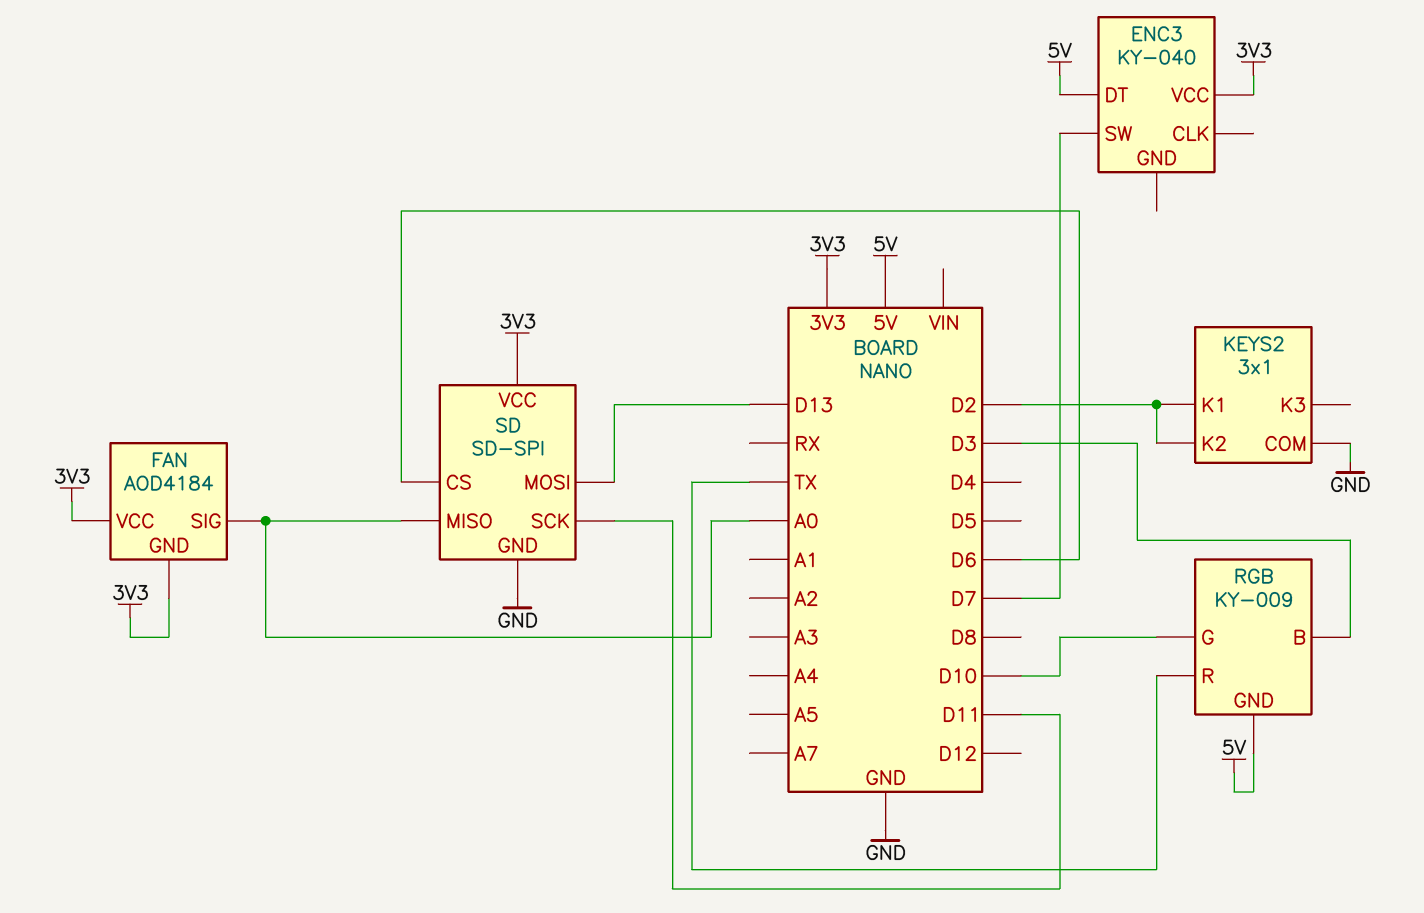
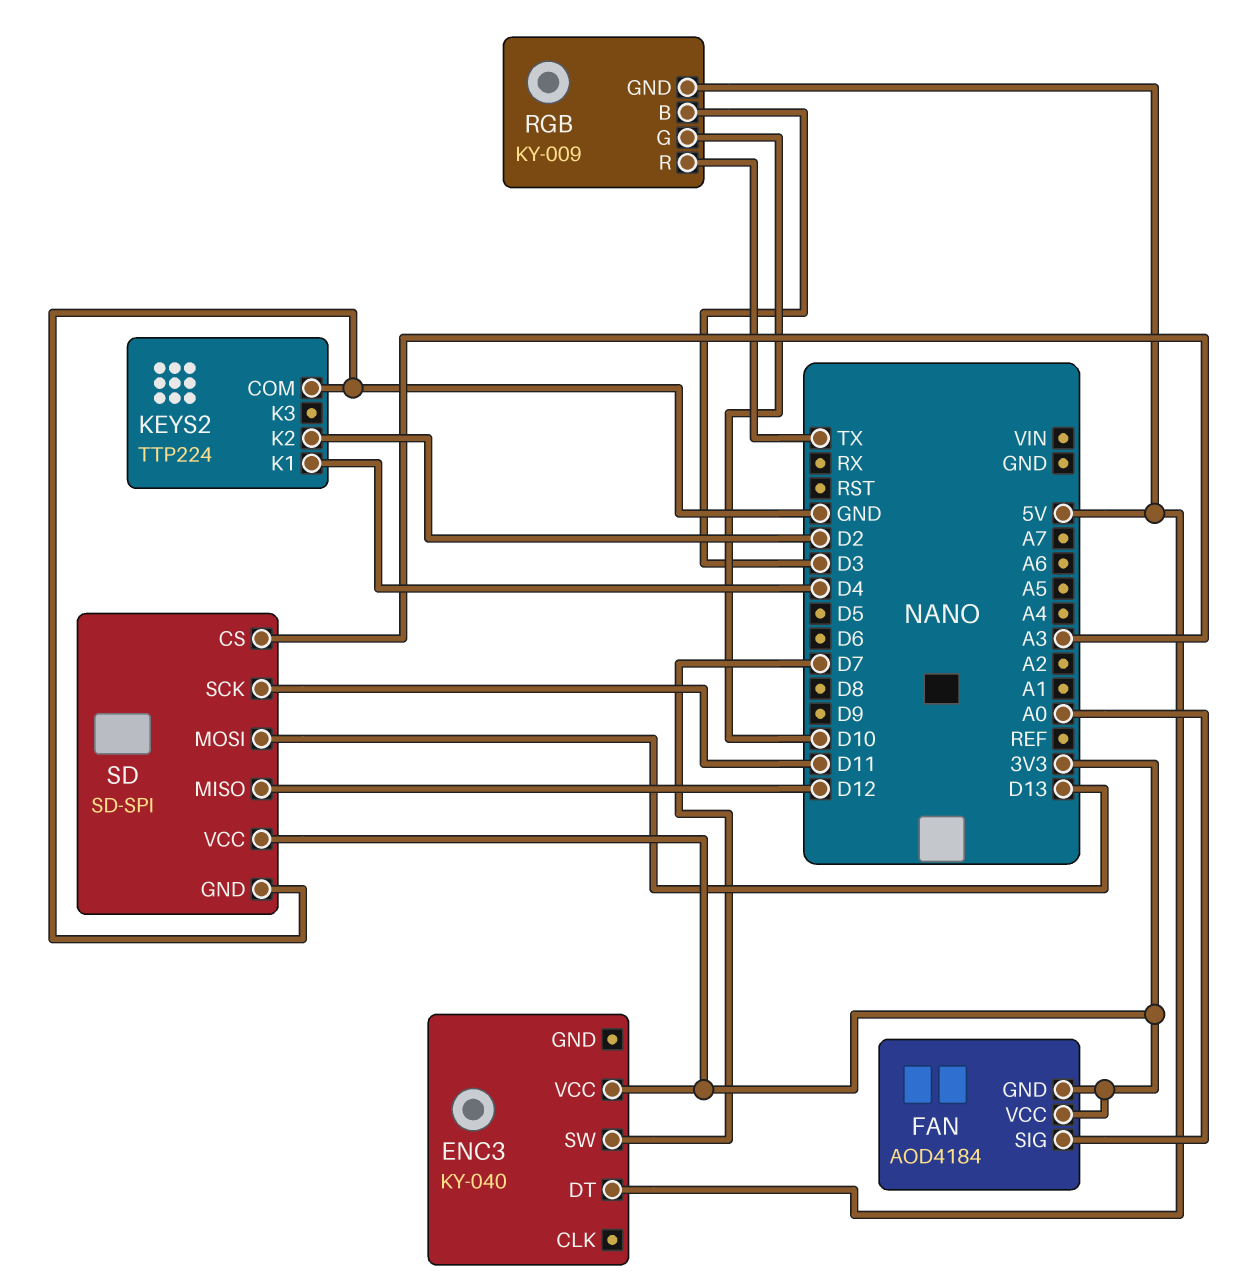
KEYS2: 3x1 -> TTP224
KEYS2 pin K1: D2 -> D4
SD pin CS: D6 -> A3
SD pin MISO: A0 -> D12

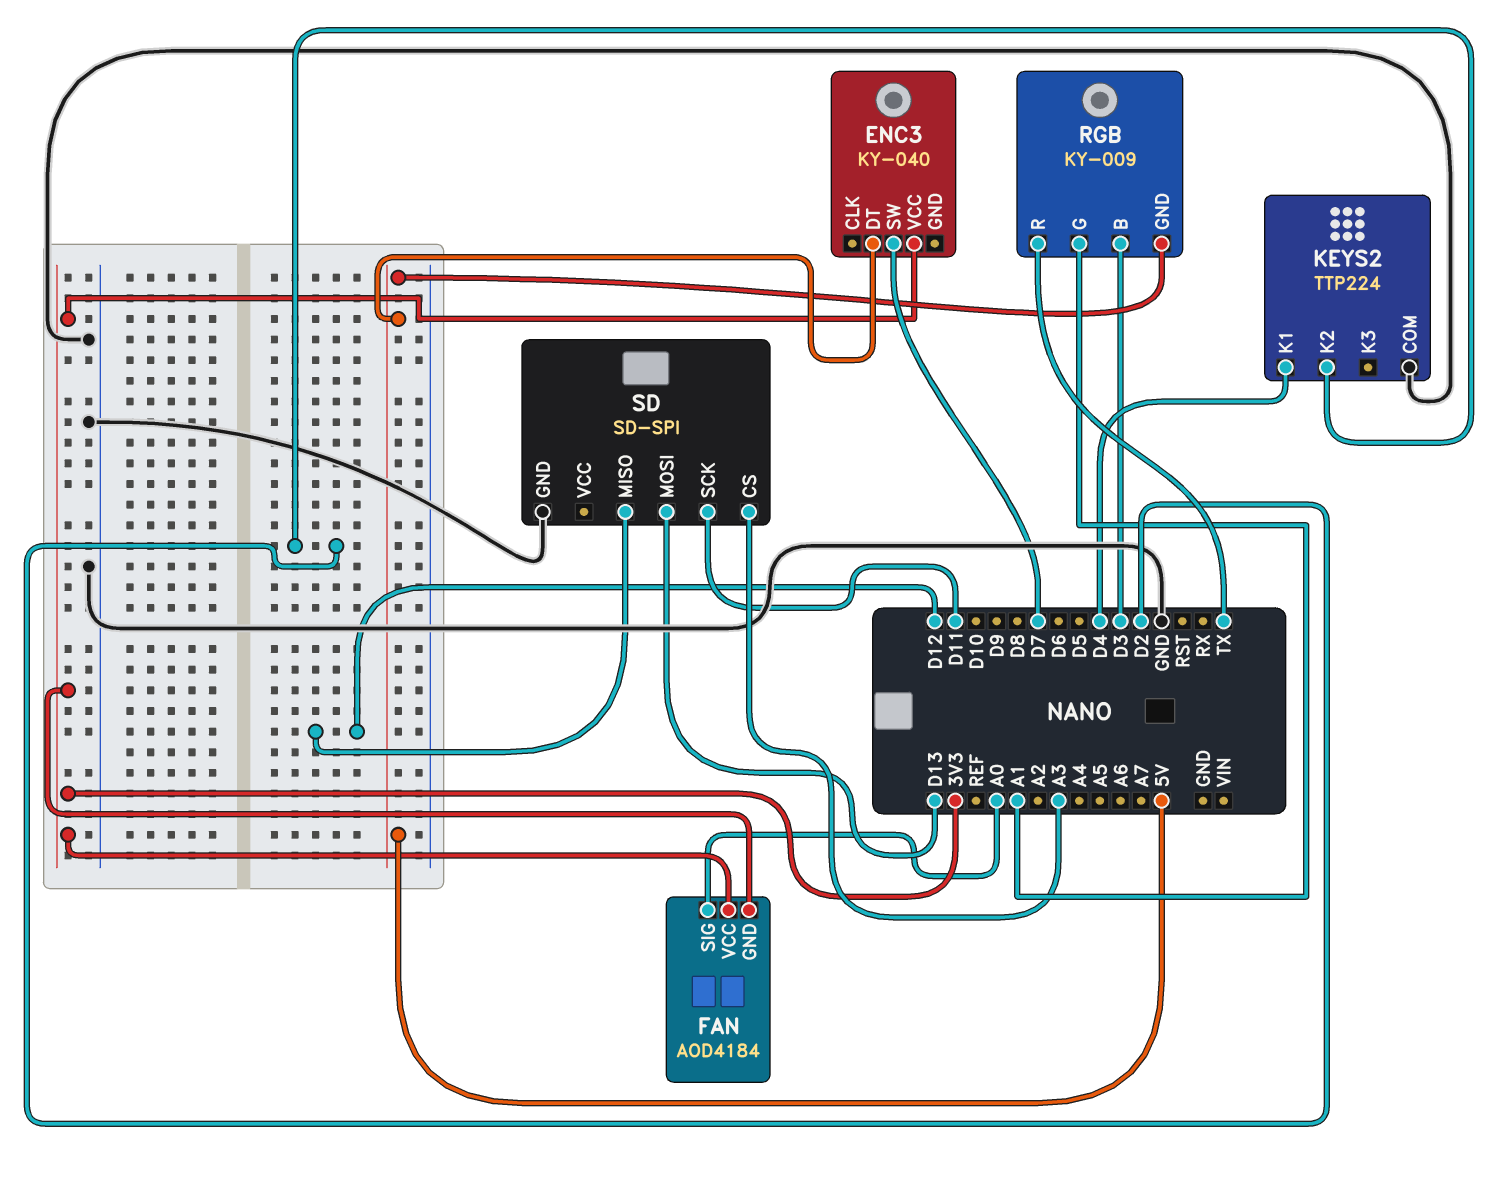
RGB pin G: D10 -> A1
SD pin VCC: 3V3 -> none

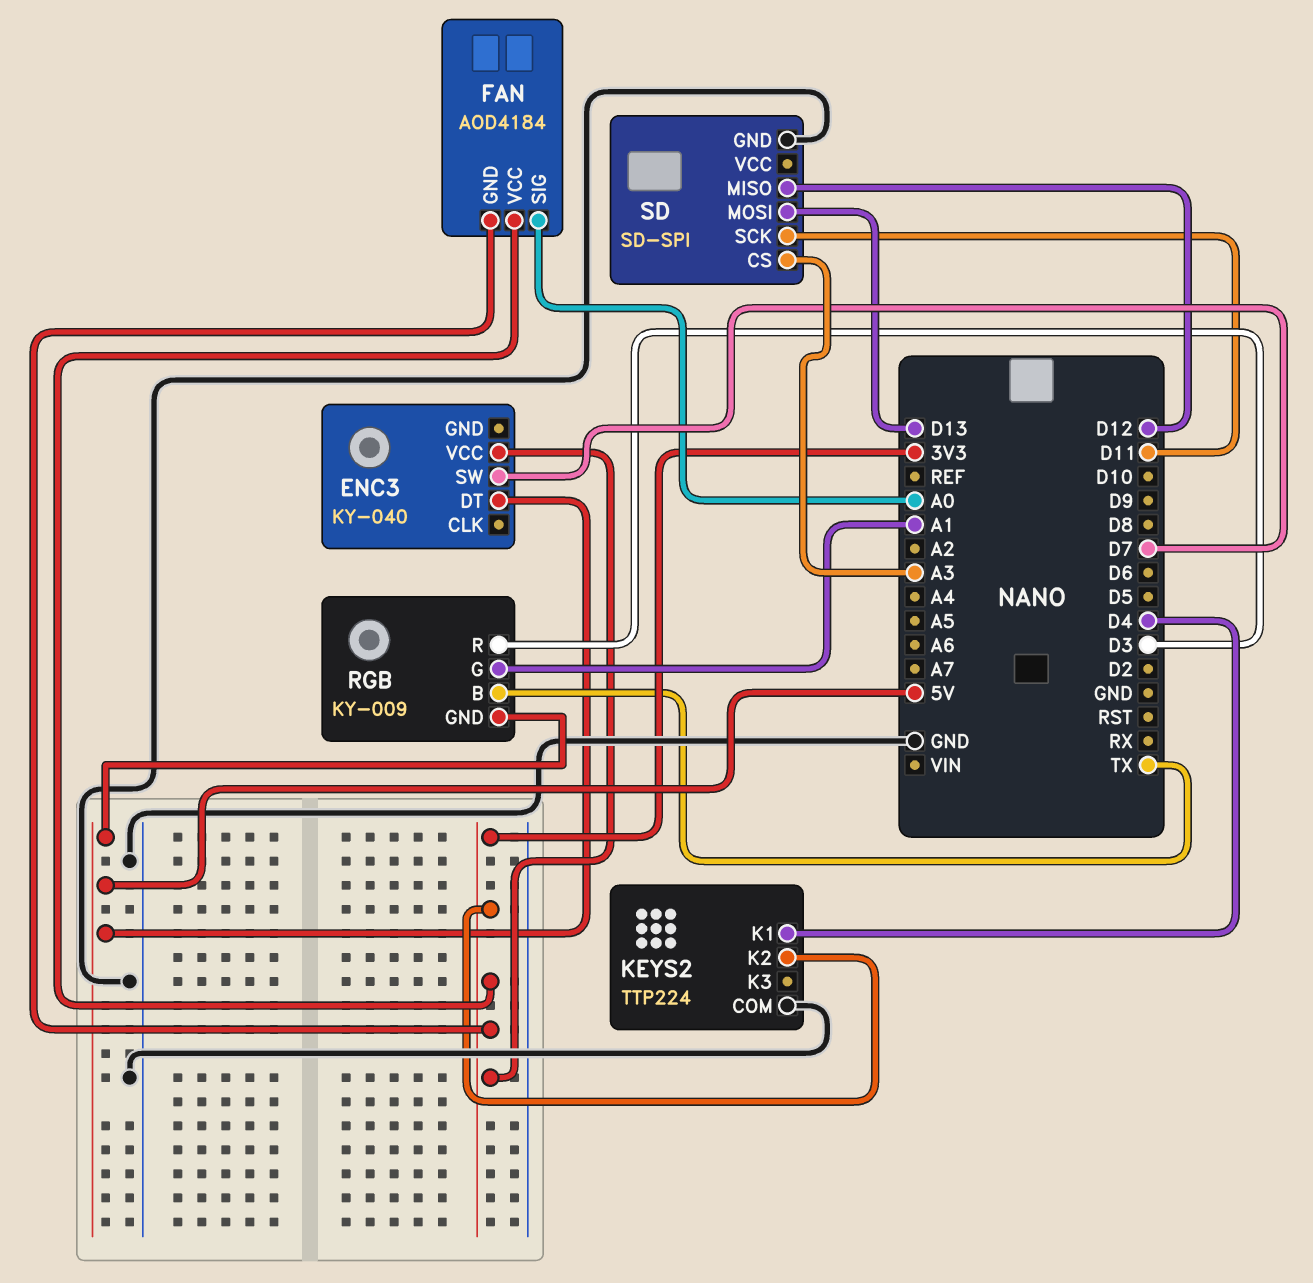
KEYS2 pin K2: D2 -> 3V3
RGB pin B: D3 -> TX
RGB pin R: TX -> D3

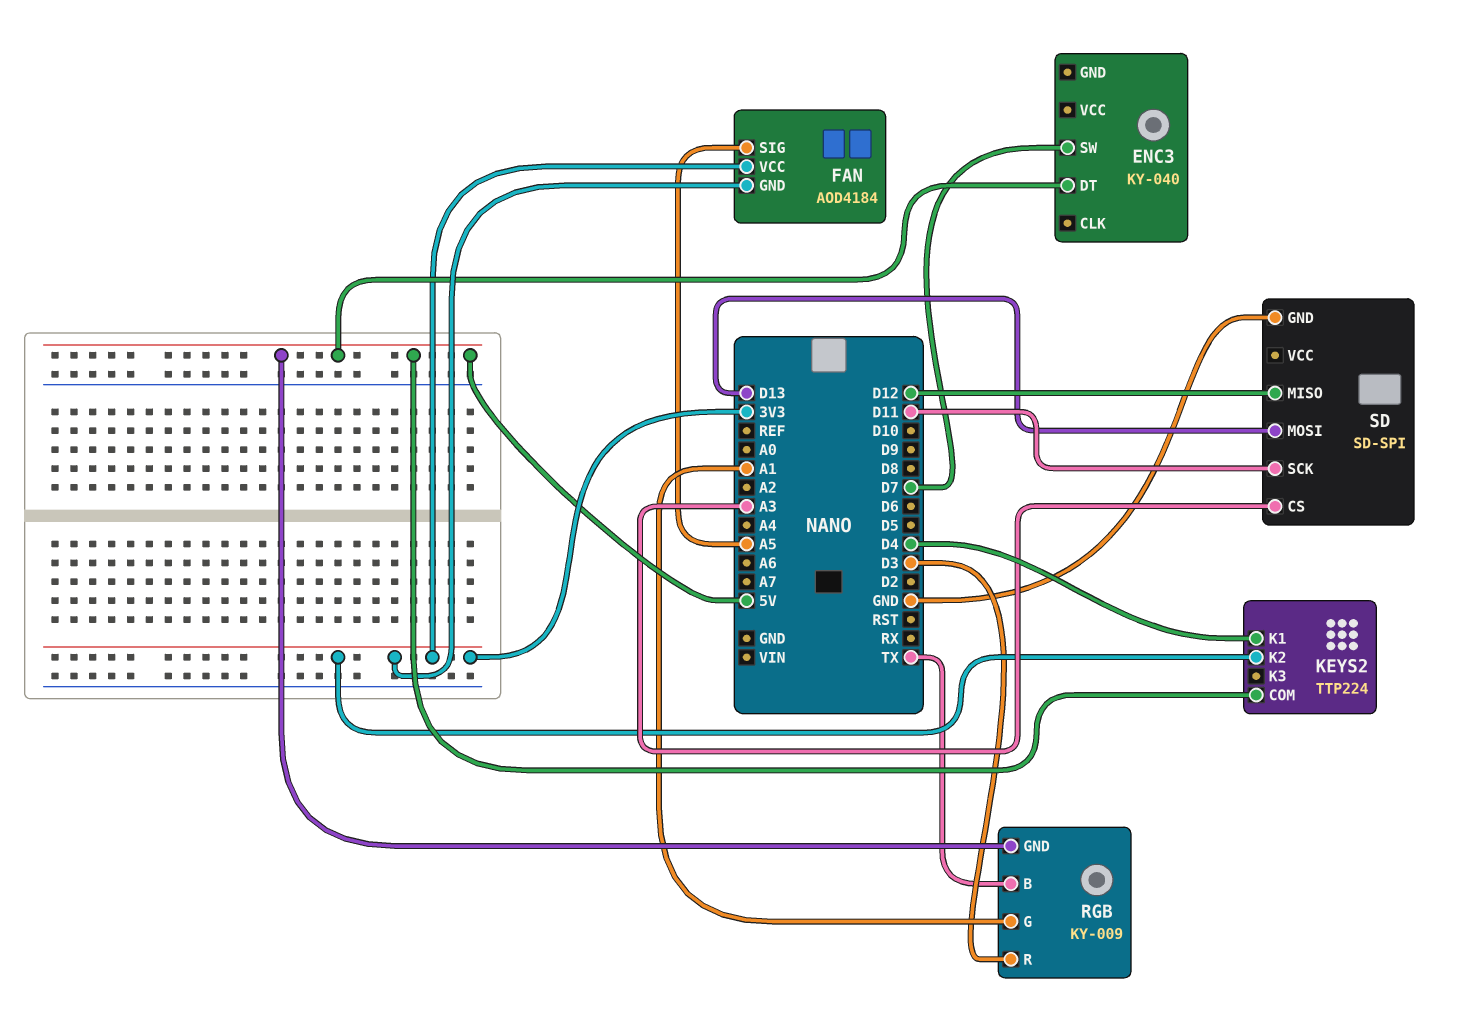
ENC3 pin VCC: 3V3 -> none
FAN pin SIG: A0 -> A5
KEYS2 pin COM: GND -> 5V

